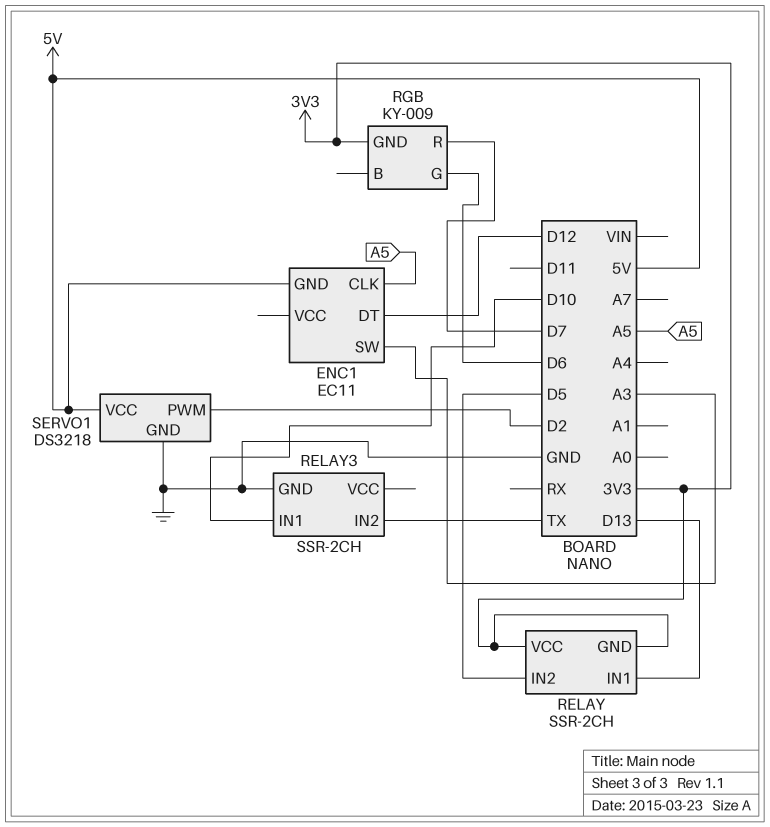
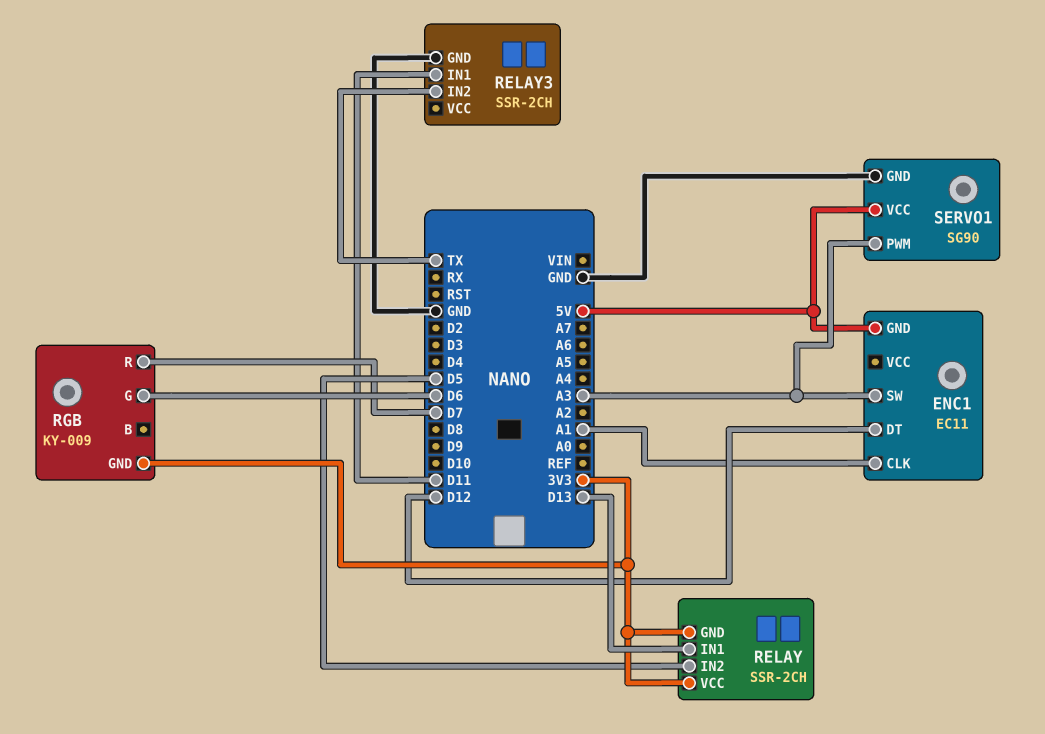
ENC1 pin CLK: A5 -> A1
RELAY3 pin IN1: D10 -> D11
SERVO1: DS3218 -> SG90
SERVO1 pin PWM: D2 -> A3

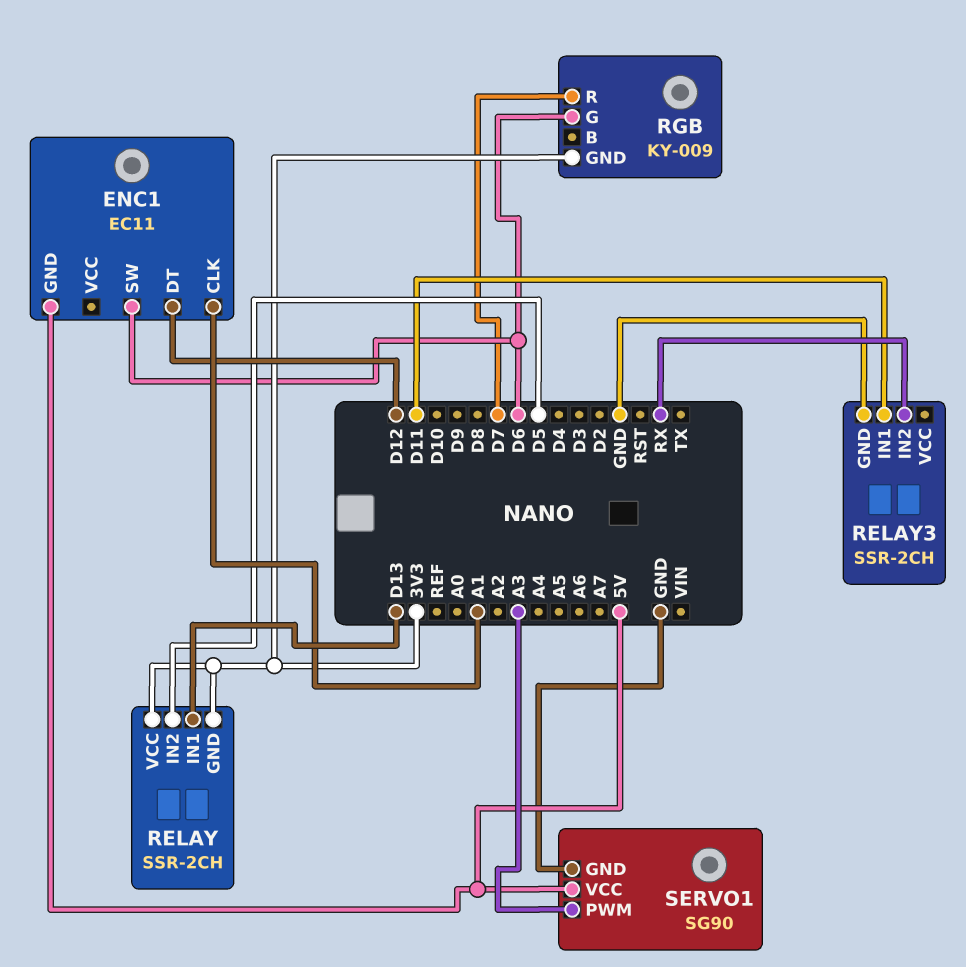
ENC1 pin SW: A3 -> D6
RELAY3 pin IN2: TX -> RX

